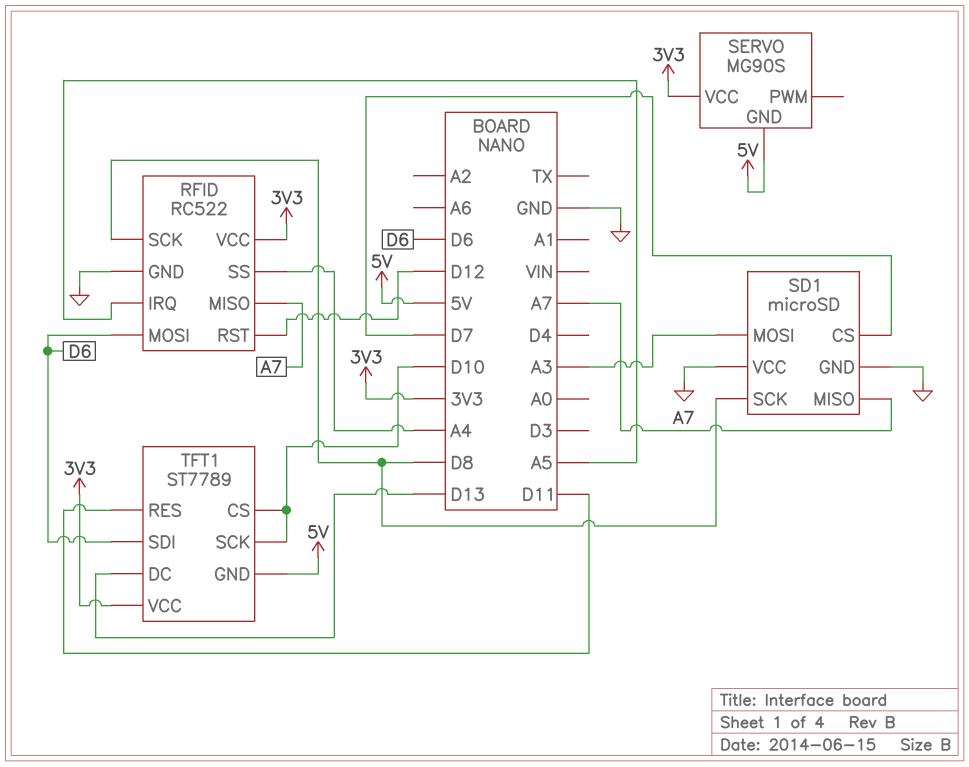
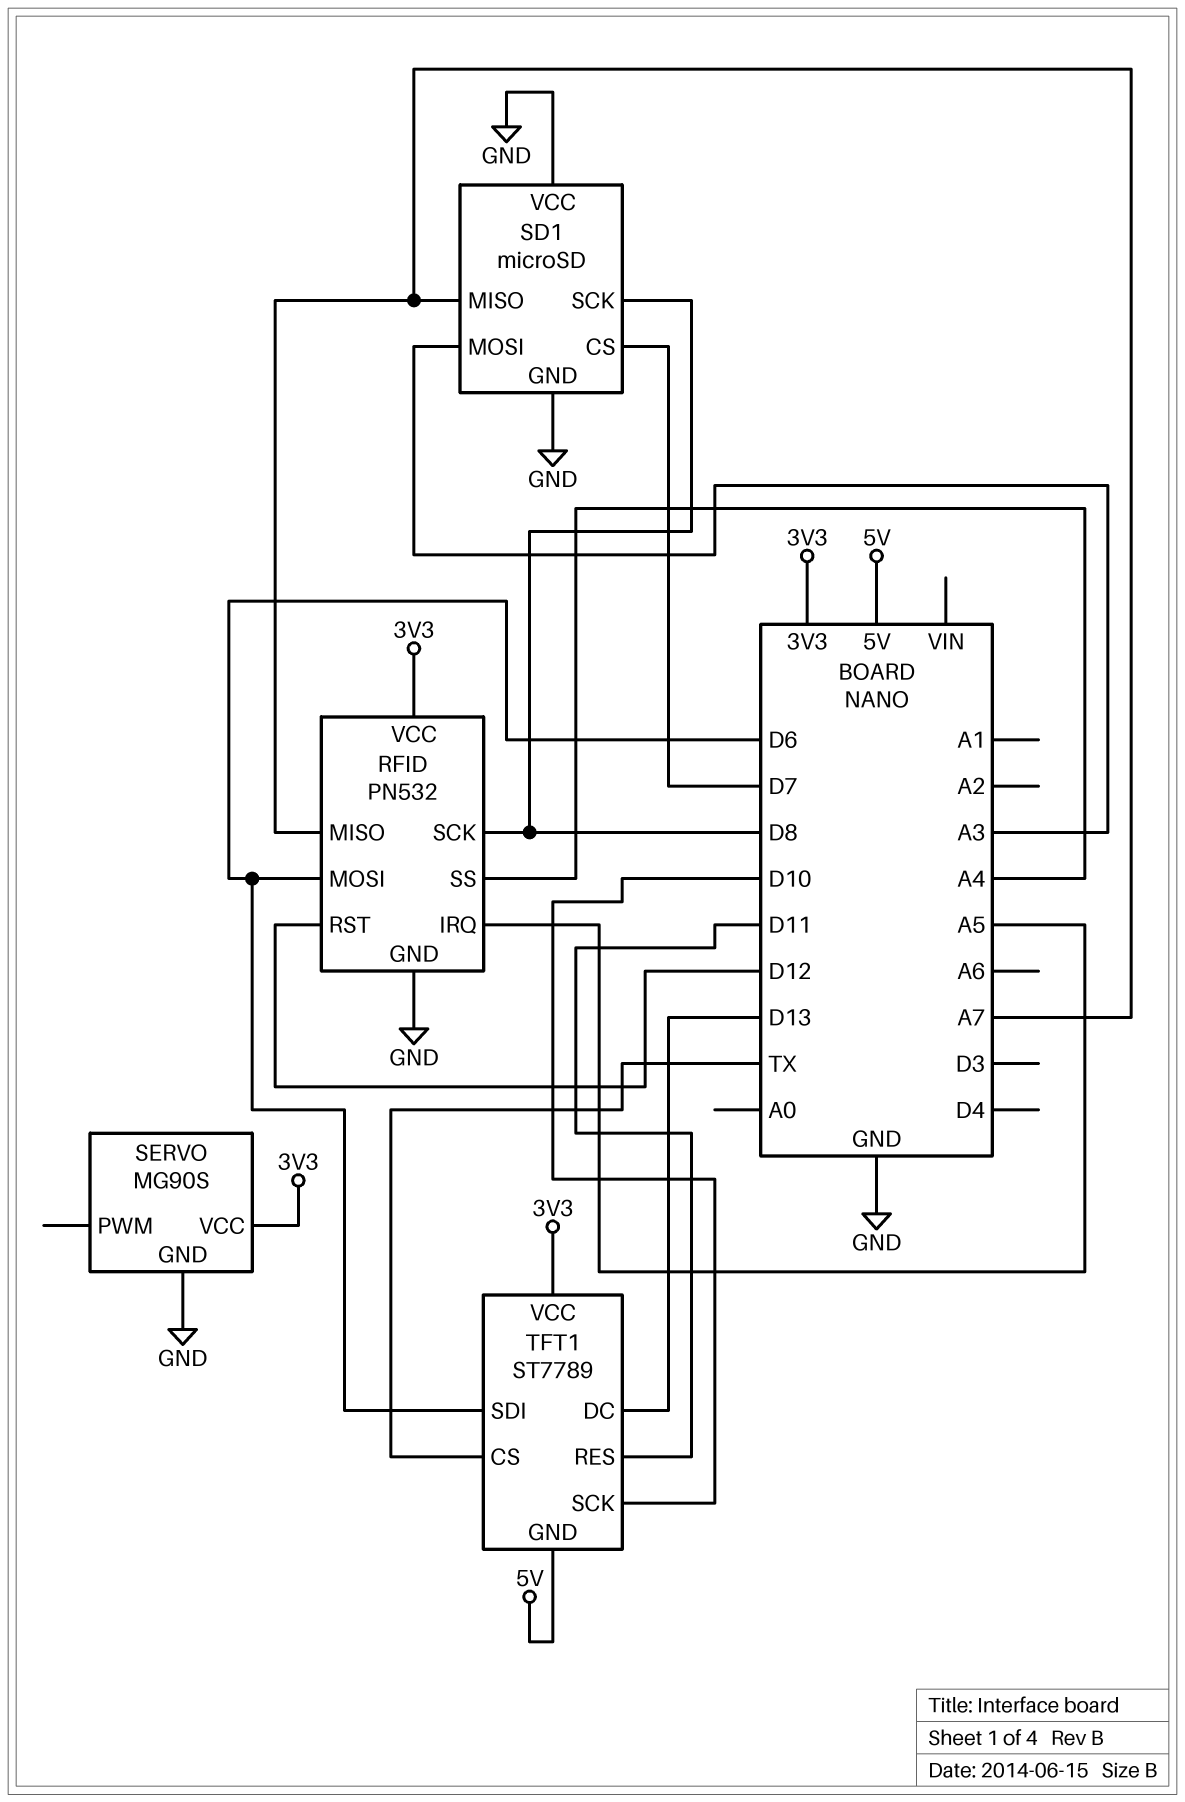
RFID: RC522 -> PN532
SERVO pin GND: 5V -> GND
TFT1 pin CS: D10 -> TX

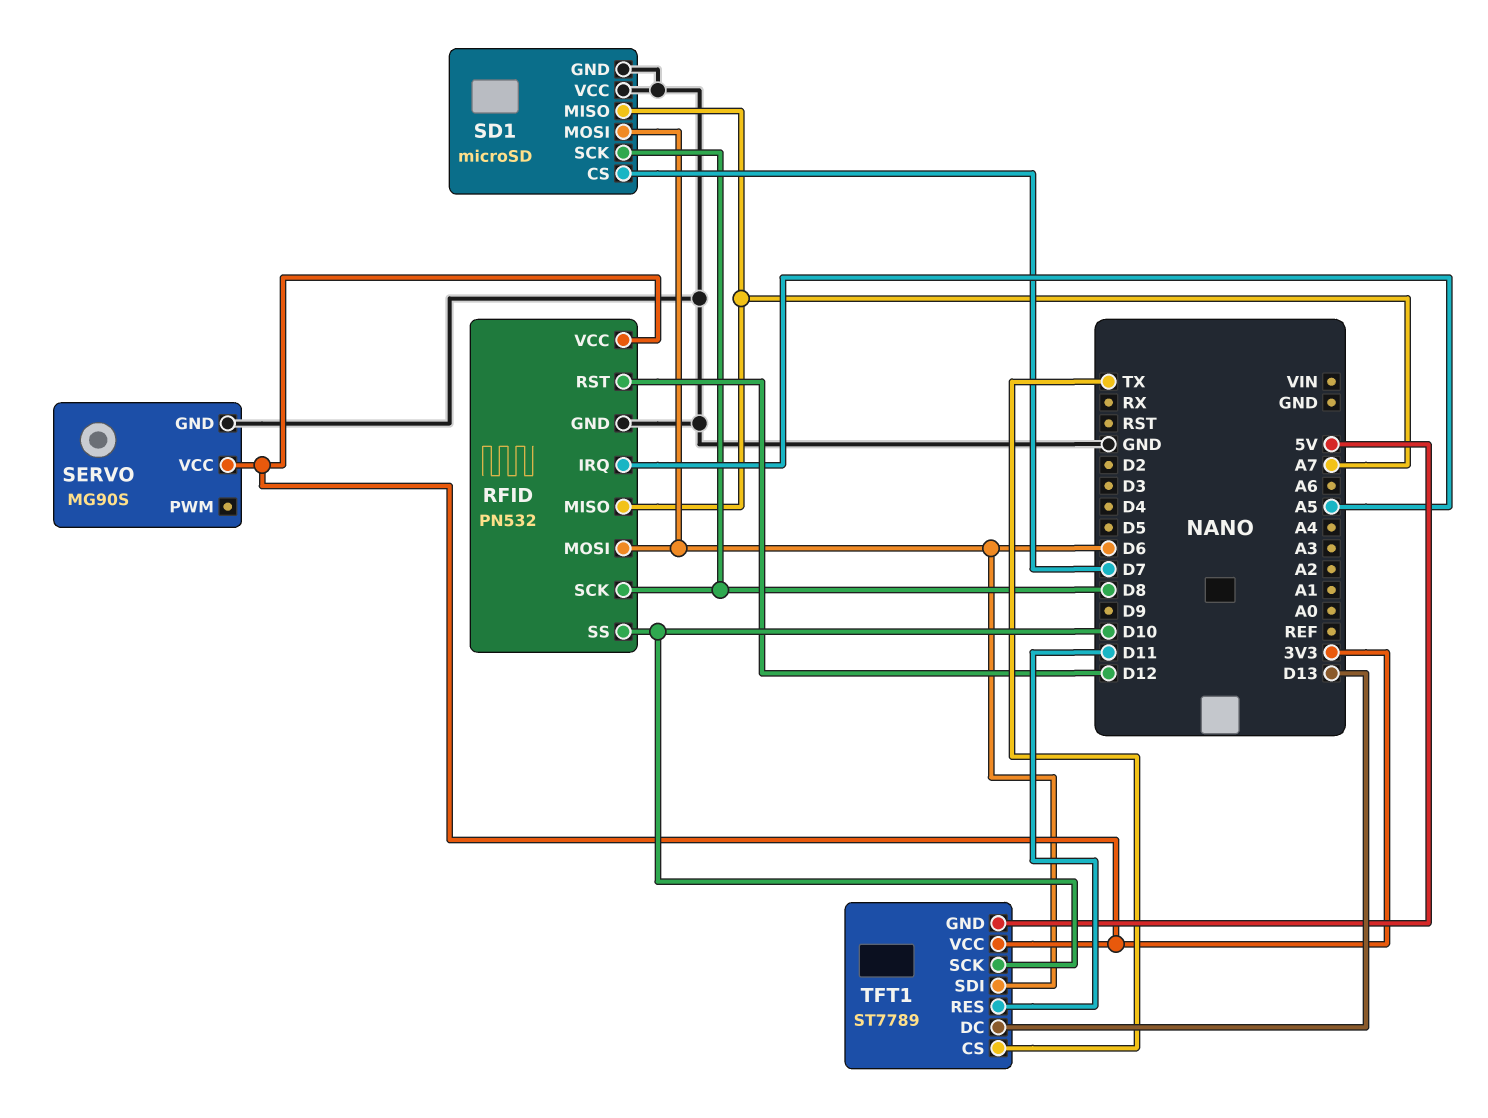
RFID pin SS: A4 -> D10
SD1 pin MOSI: A3 -> D6

